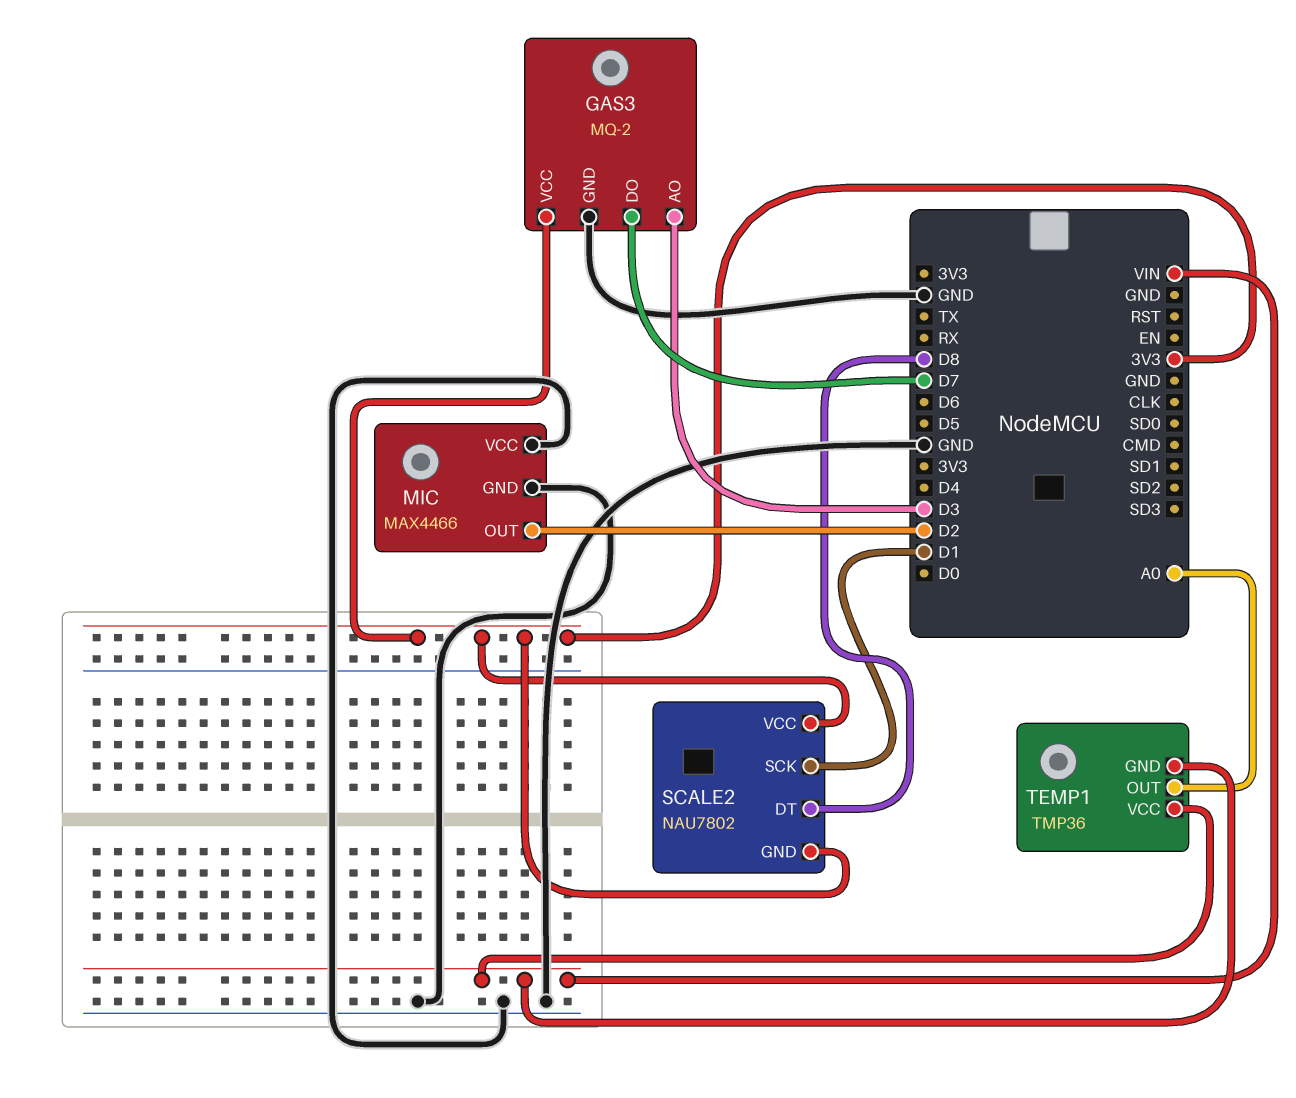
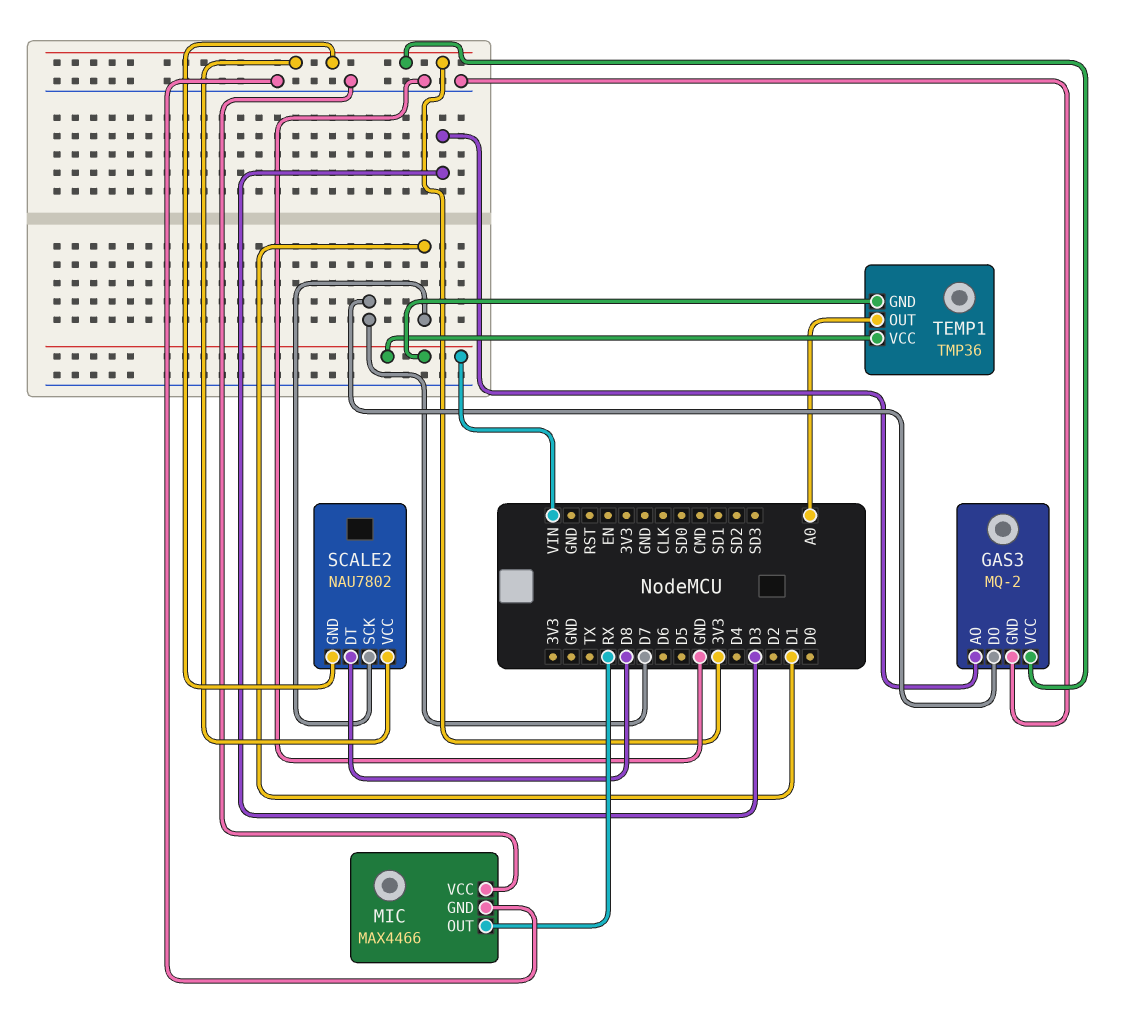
MIC pin OUT: D2 -> RX

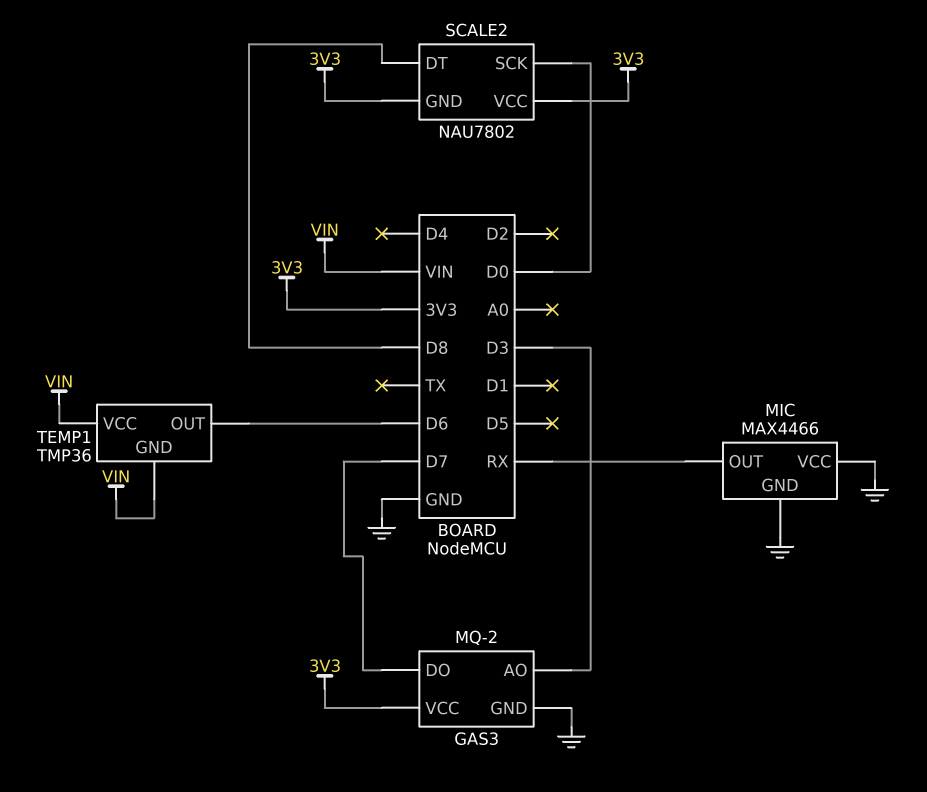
SCALE2 pin SCK: D1 -> D0
TEMP1 pin OUT: A0 -> D6

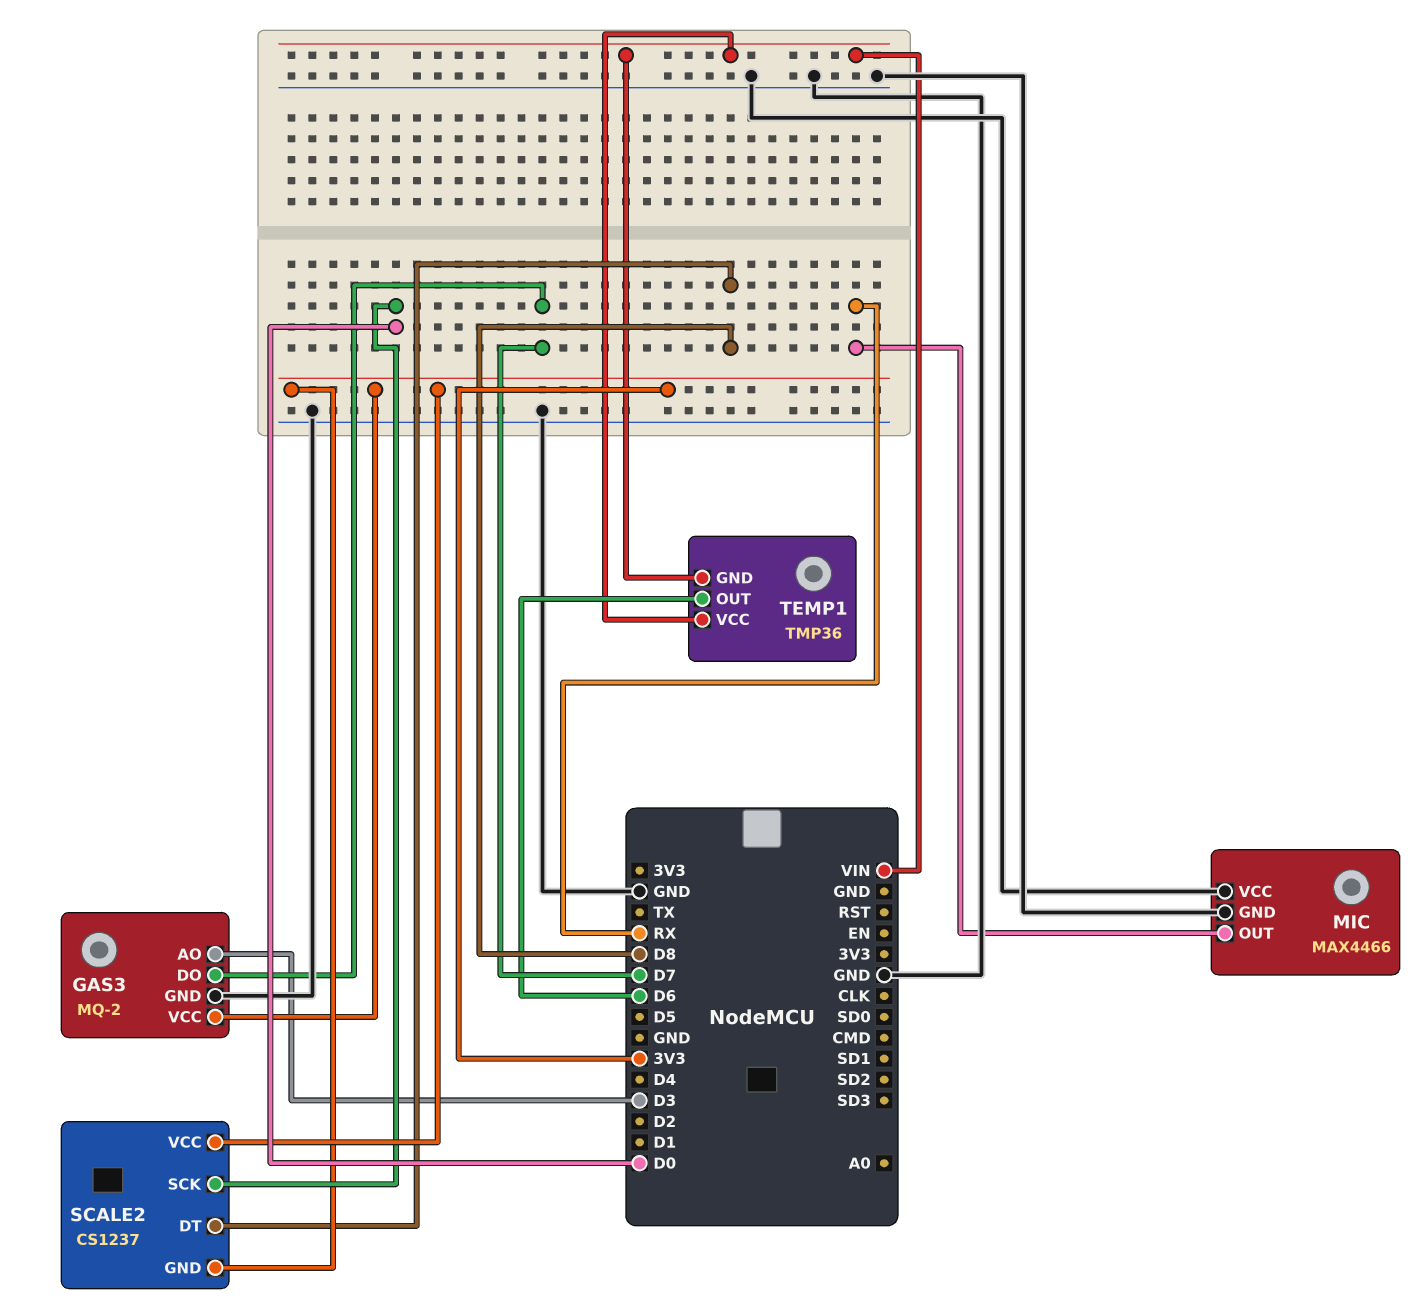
SCALE2: NAU7802 -> CS1237

